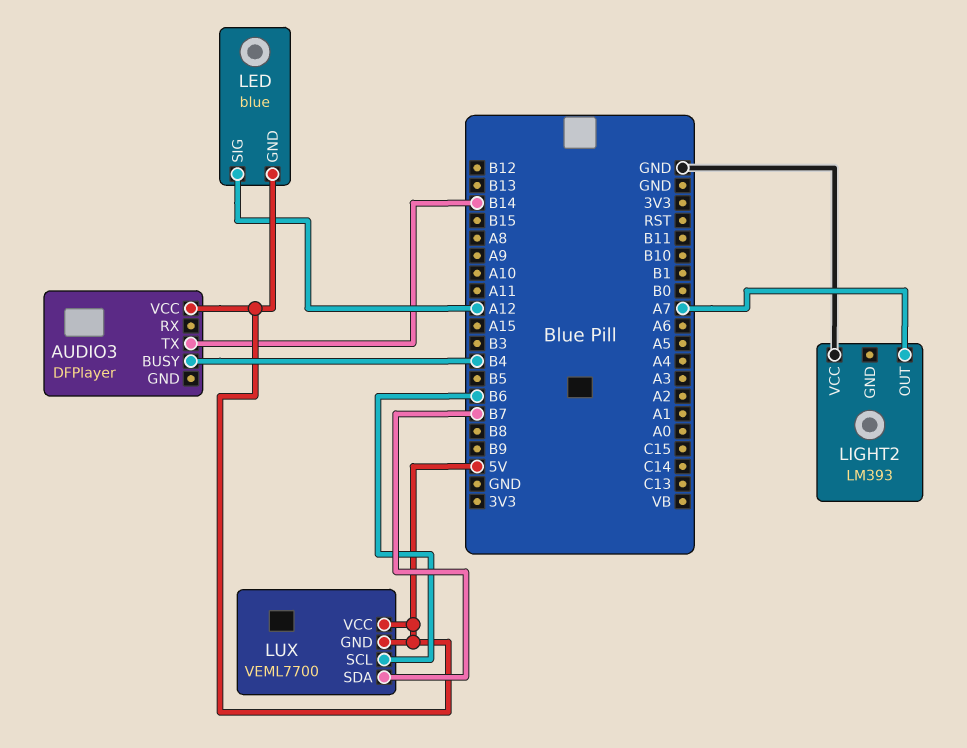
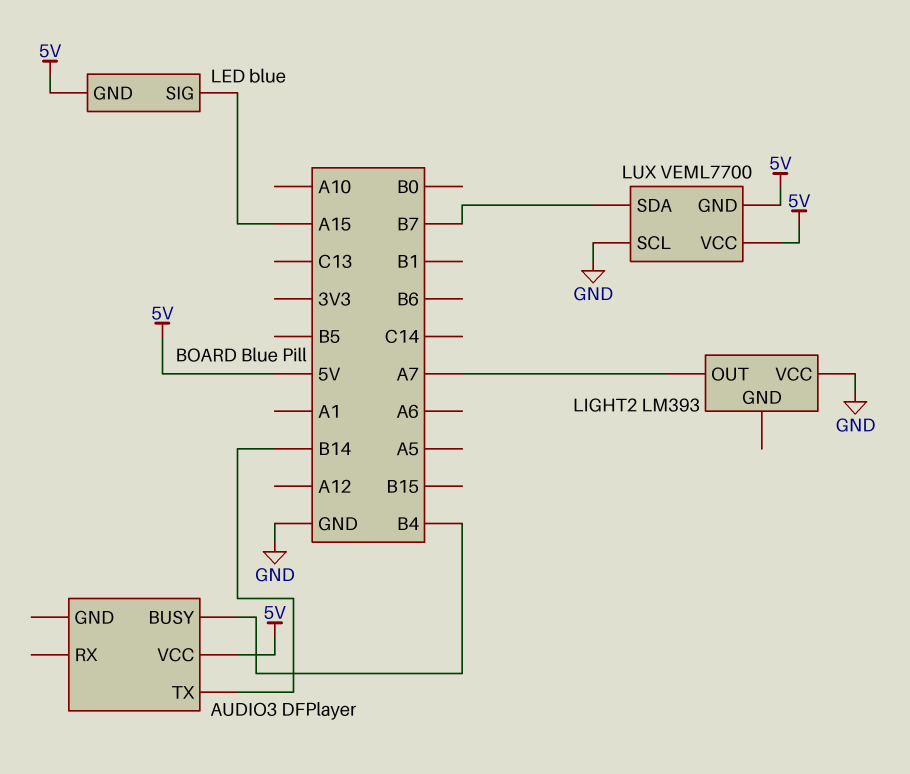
LED pin SIG: A12 -> A15
LUX pin SCL: B6 -> GND

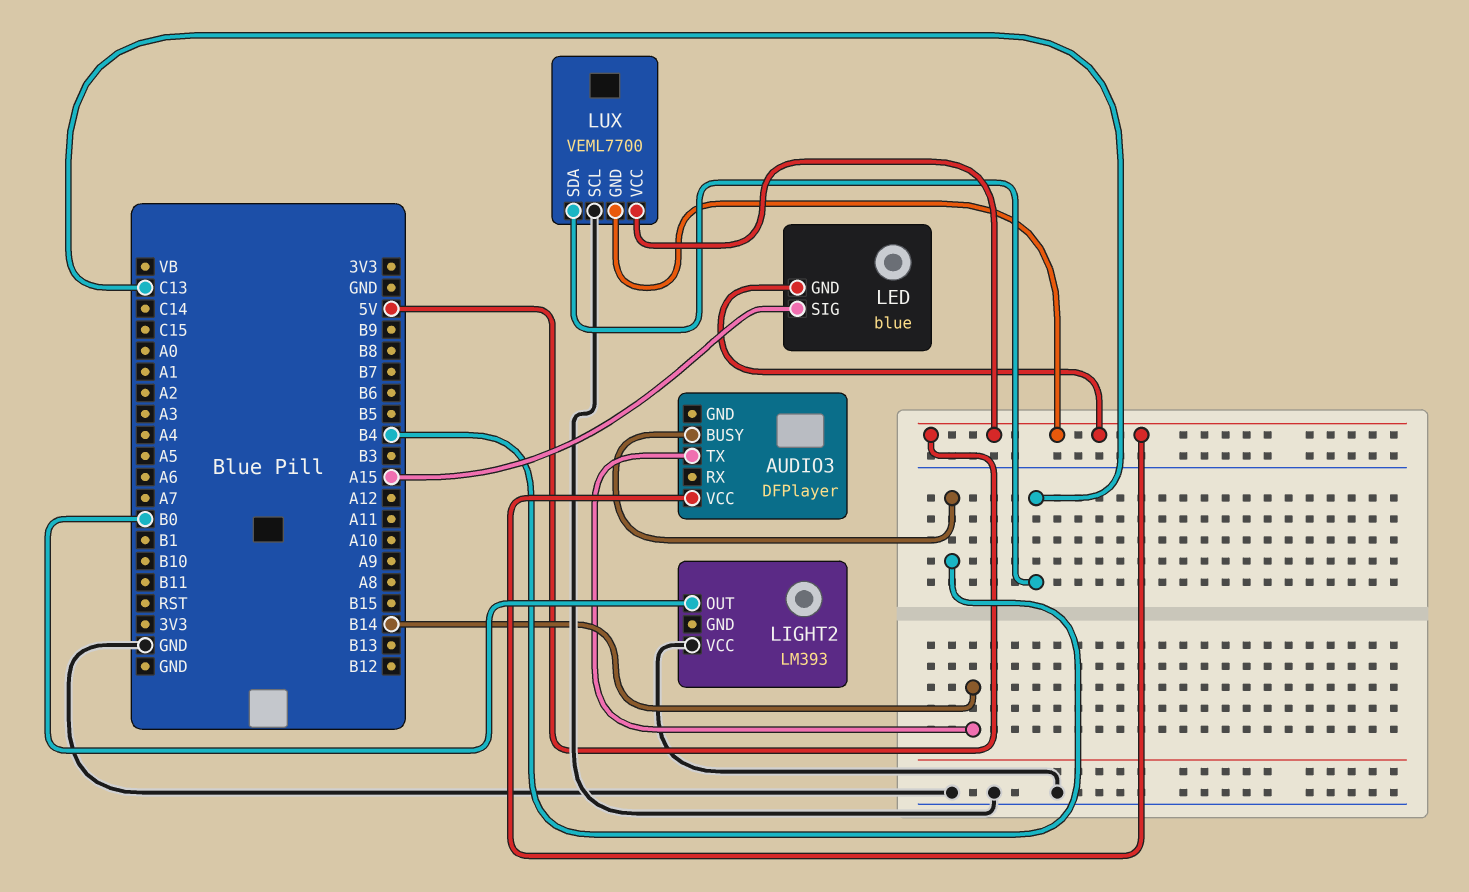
LIGHT2 pin OUT: A7 -> B0
LUX pin SDA: B7 -> C13

